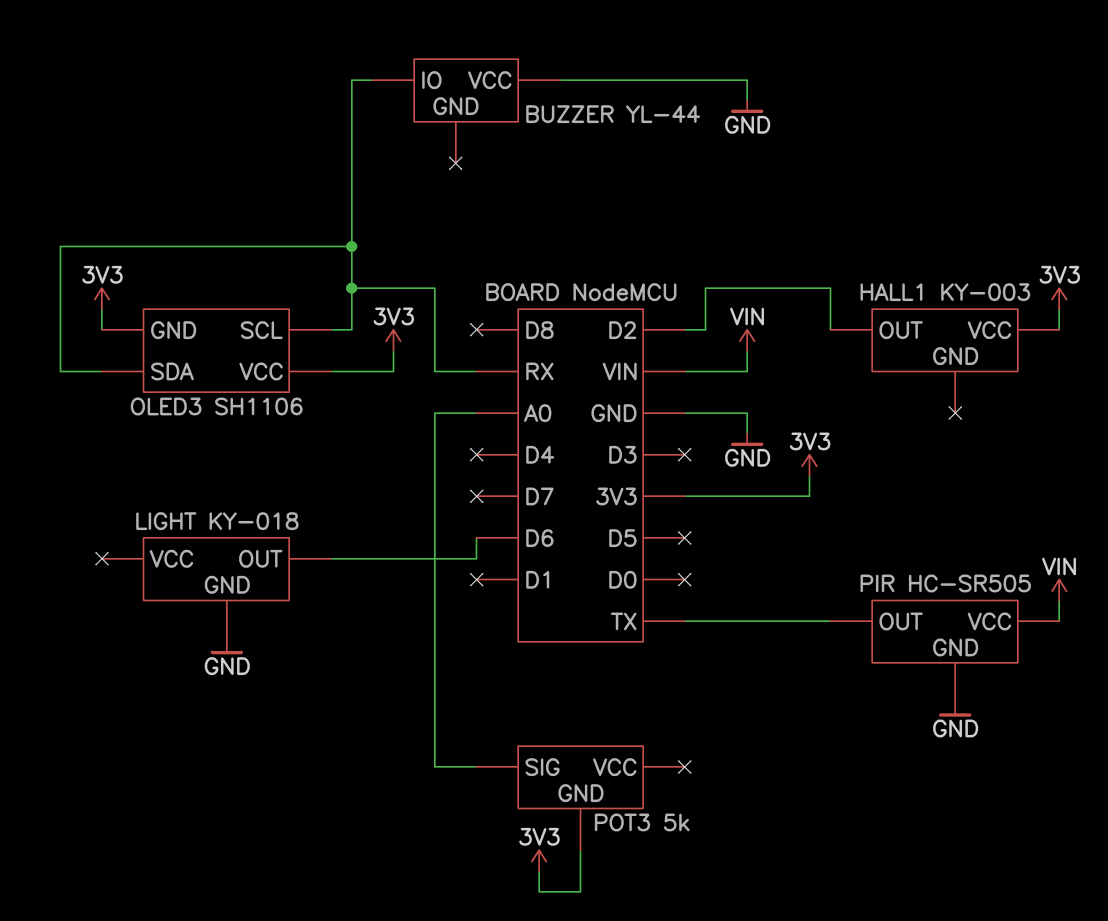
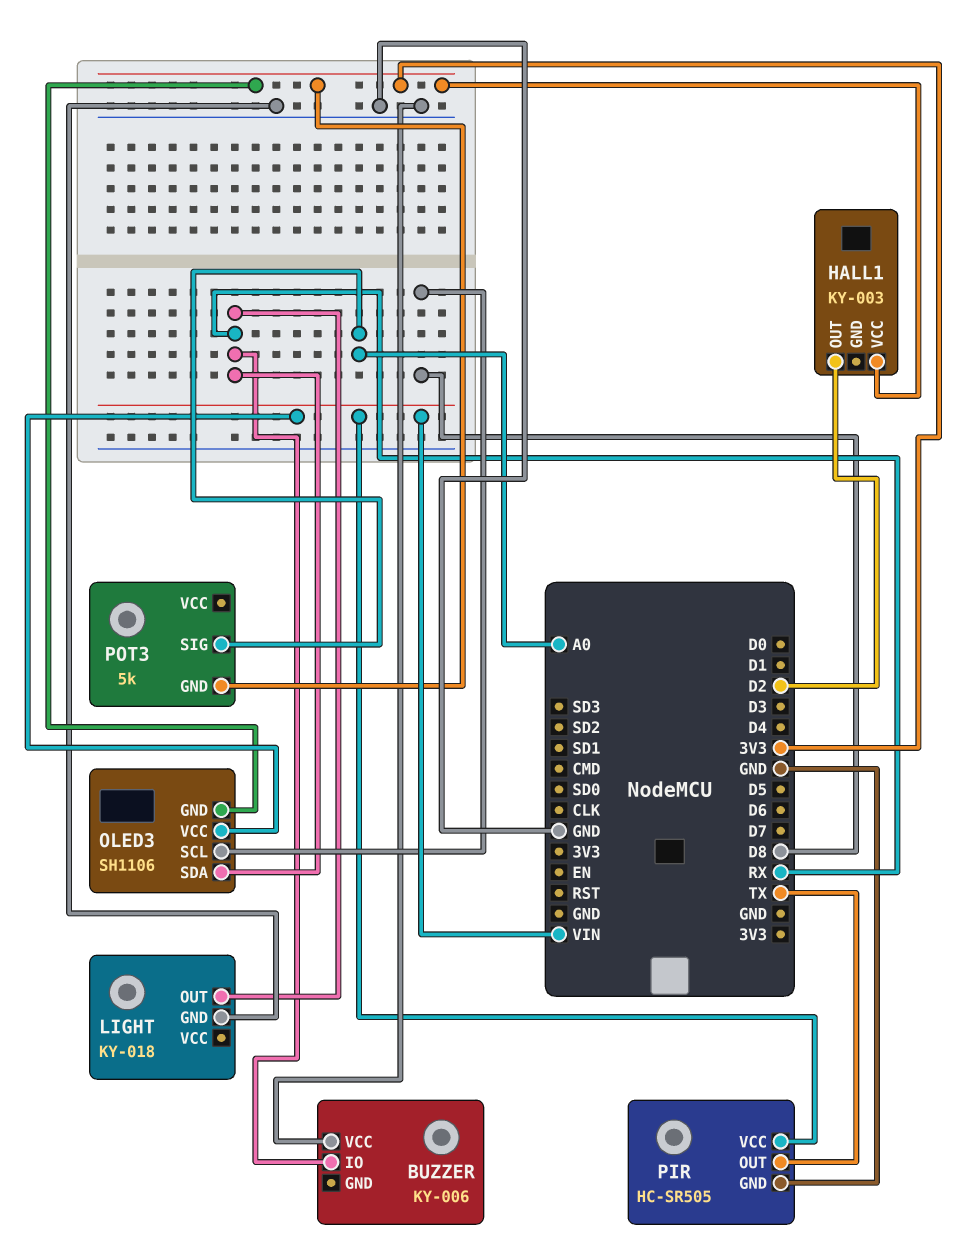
BUZZER: YL-44 -> KY-006
LIGHT pin OUT: D6 -> RX
OLED3 pin SCL: RX -> D8
OLED3 pin VCC: 3V3 -> VIN

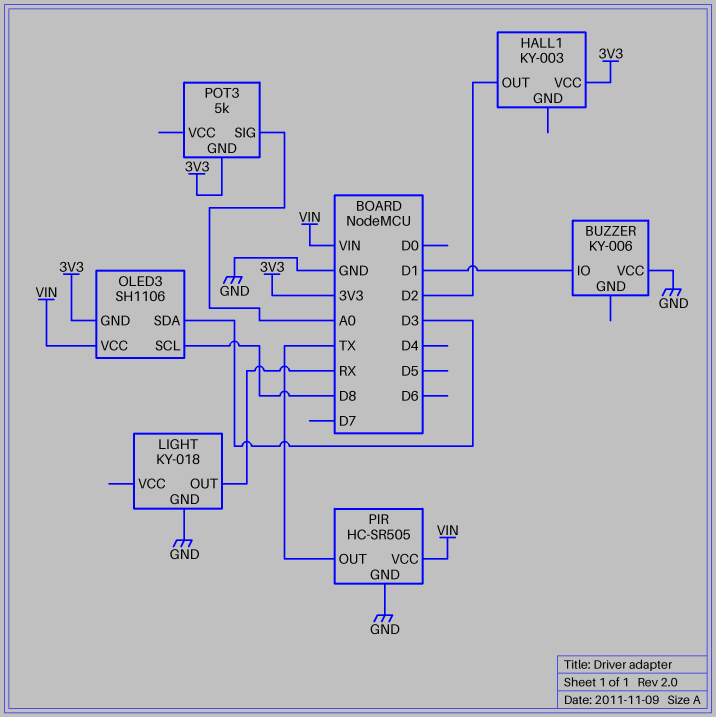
BUZZER pin IO: RX -> D1
OLED3 pin SDA: RX -> D3

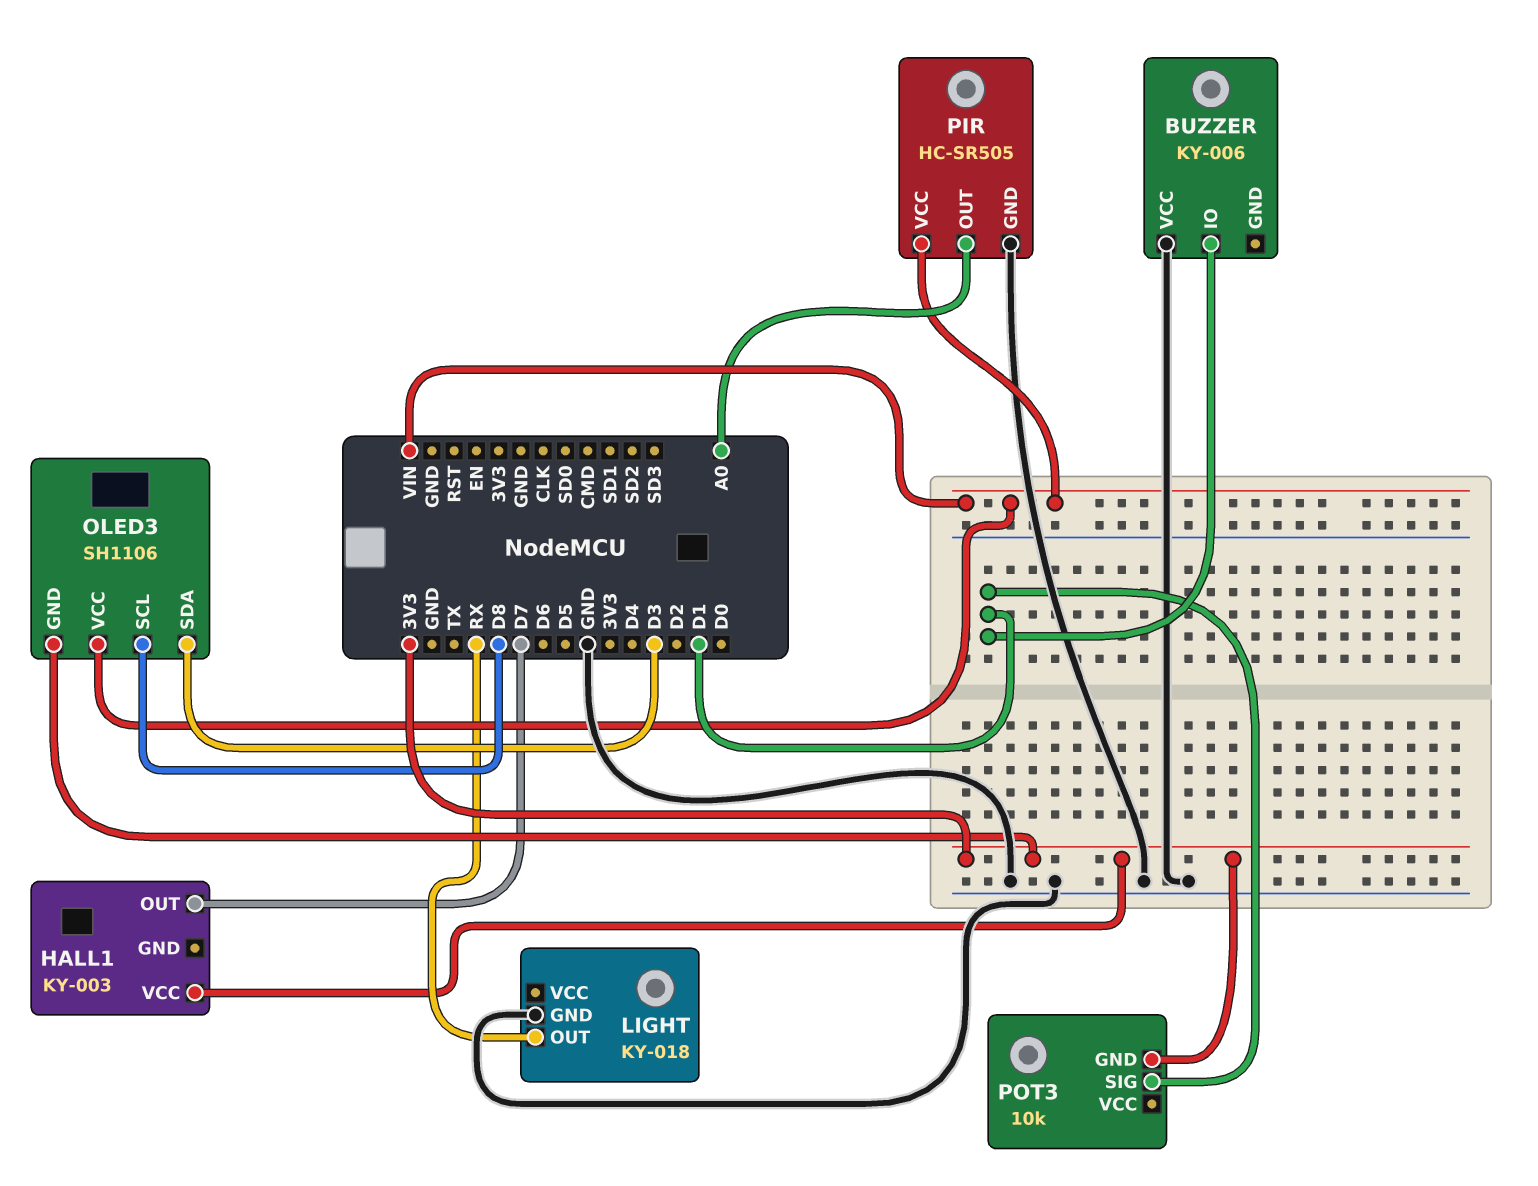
HALL1 pin OUT: D2 -> D7
PIR pin OUT: TX -> A0
POT3: 5k -> 10k
POT3 pin SIG: A0 -> D1

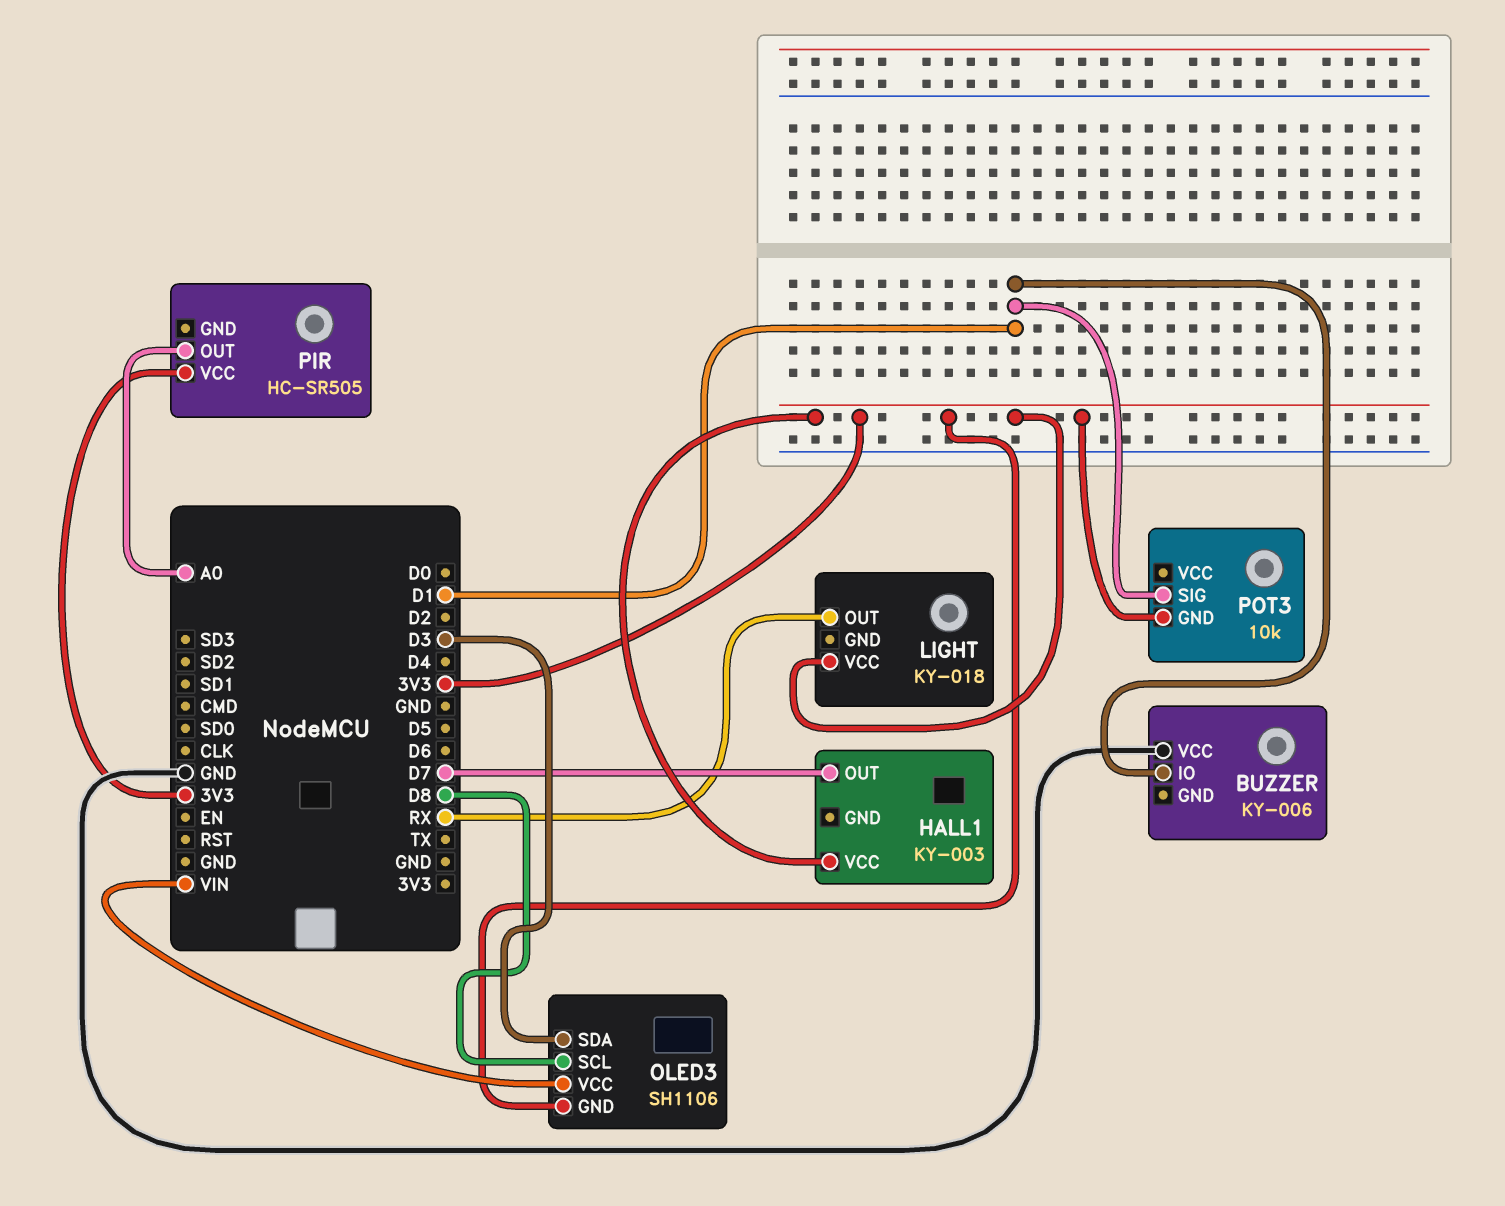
LIGHT pin GND: GND -> none
LIGHT pin VCC: none -> 3V3
PIR pin GND: GND -> none
PIR pin VCC: VIN -> 3V3

